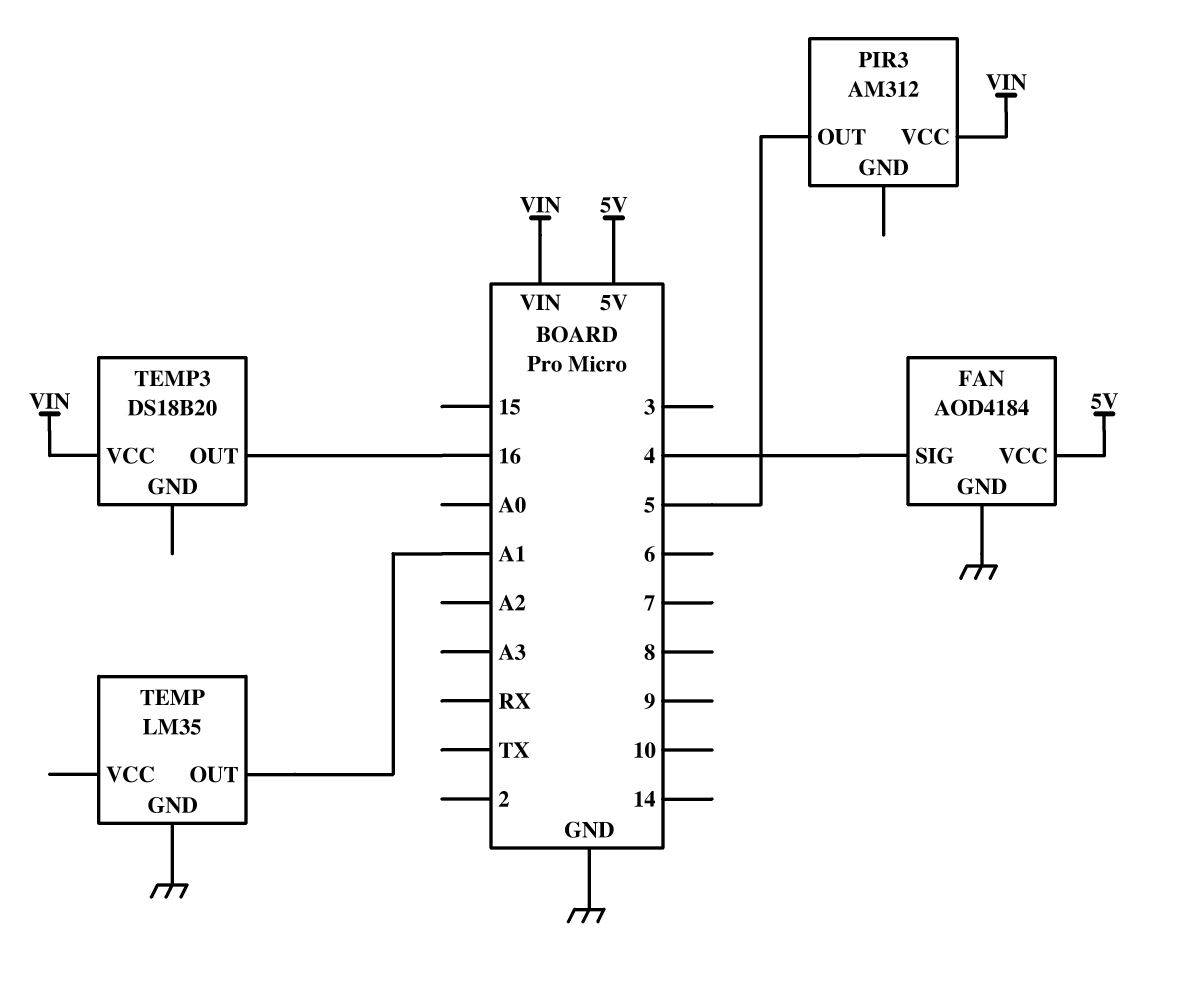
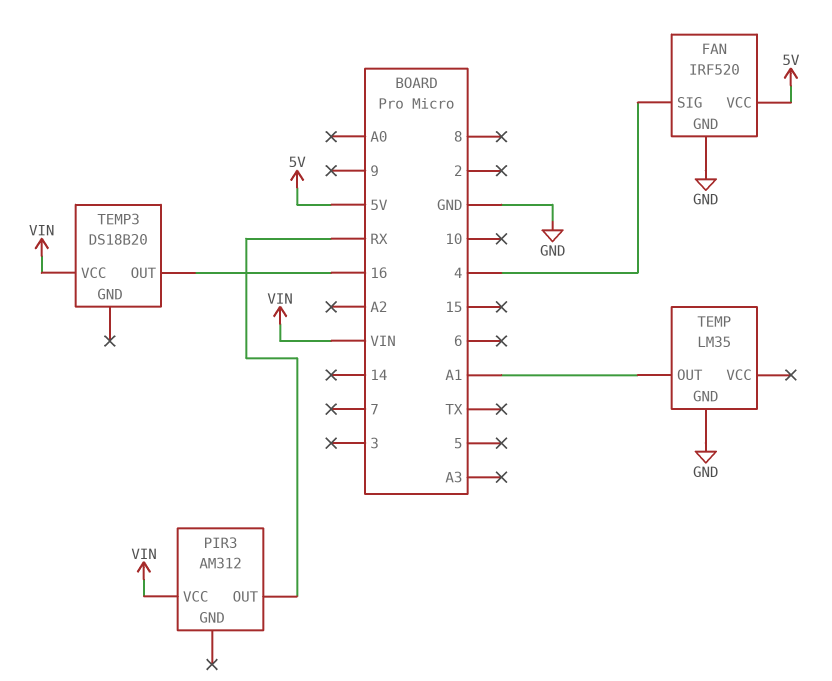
FAN: AOD4184 -> IRF520
PIR3 pin OUT: 5 -> RX

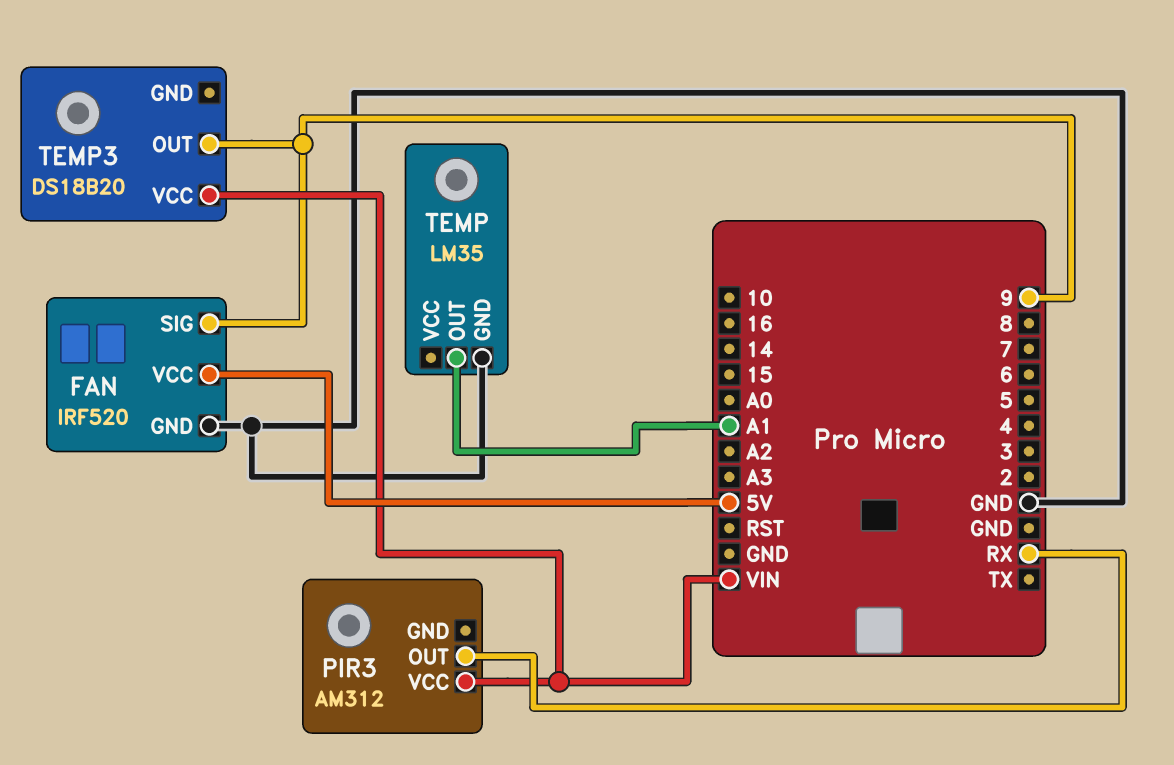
FAN pin SIG: 4 -> 9
TEMP3 pin OUT: 16 -> 9

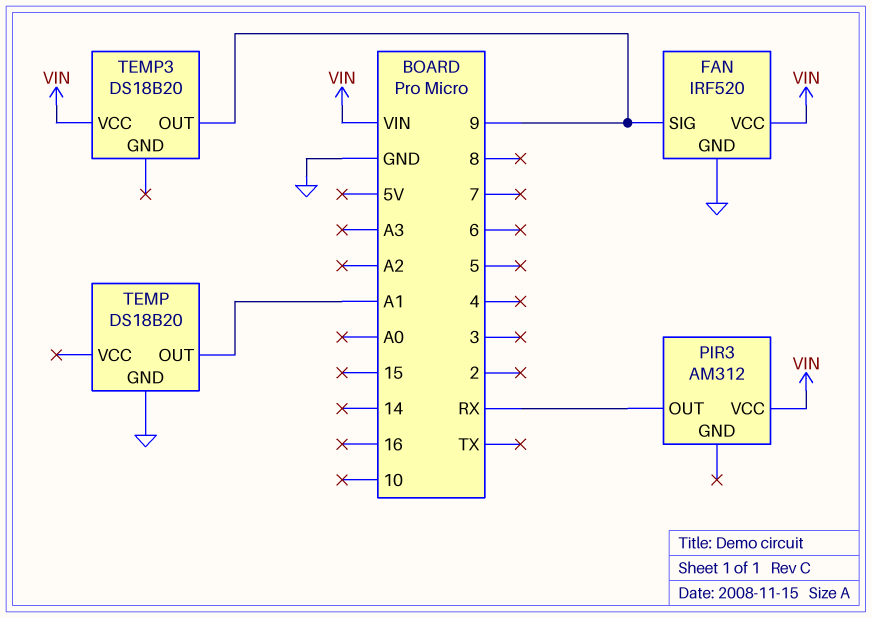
FAN pin VCC: 5V -> VIN
TEMP: LM35 -> DS18B20

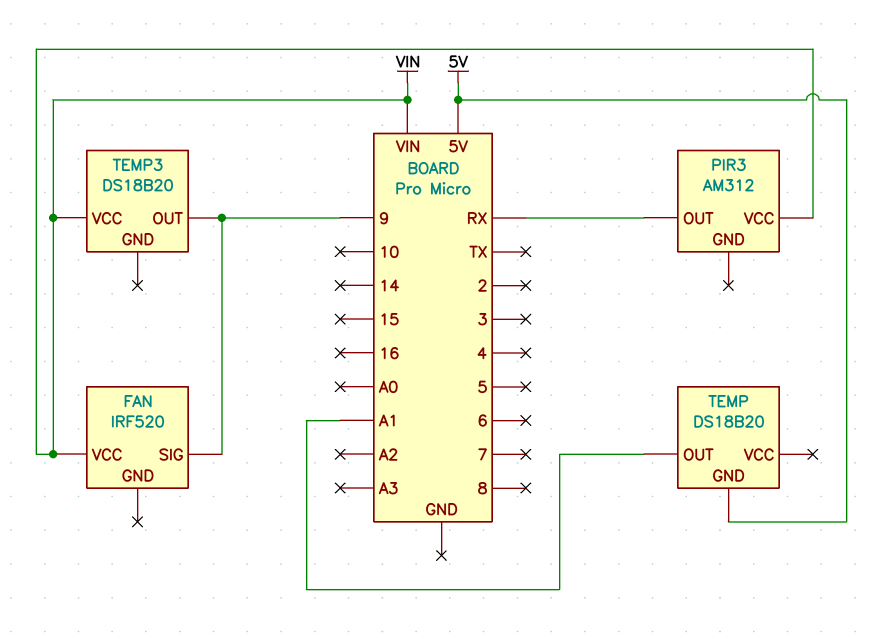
FAN pin GND: GND -> none
TEMP pin GND: GND -> 5V

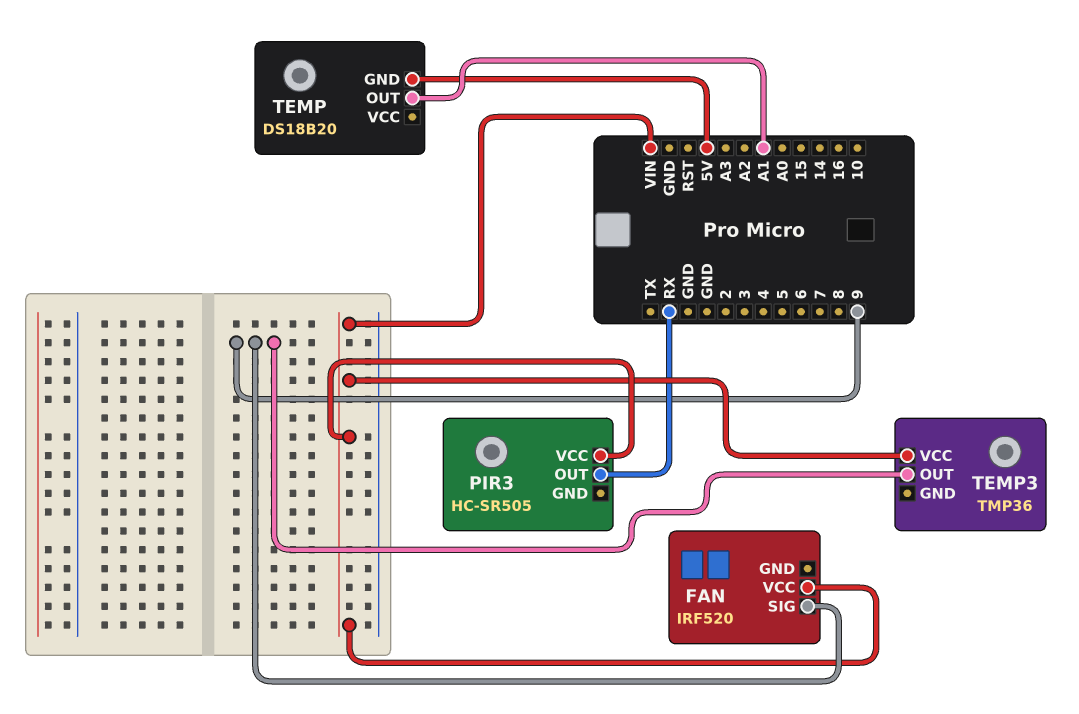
PIR3: AM312 -> HC-SR505
TEMP3: DS18B20 -> TMP36

